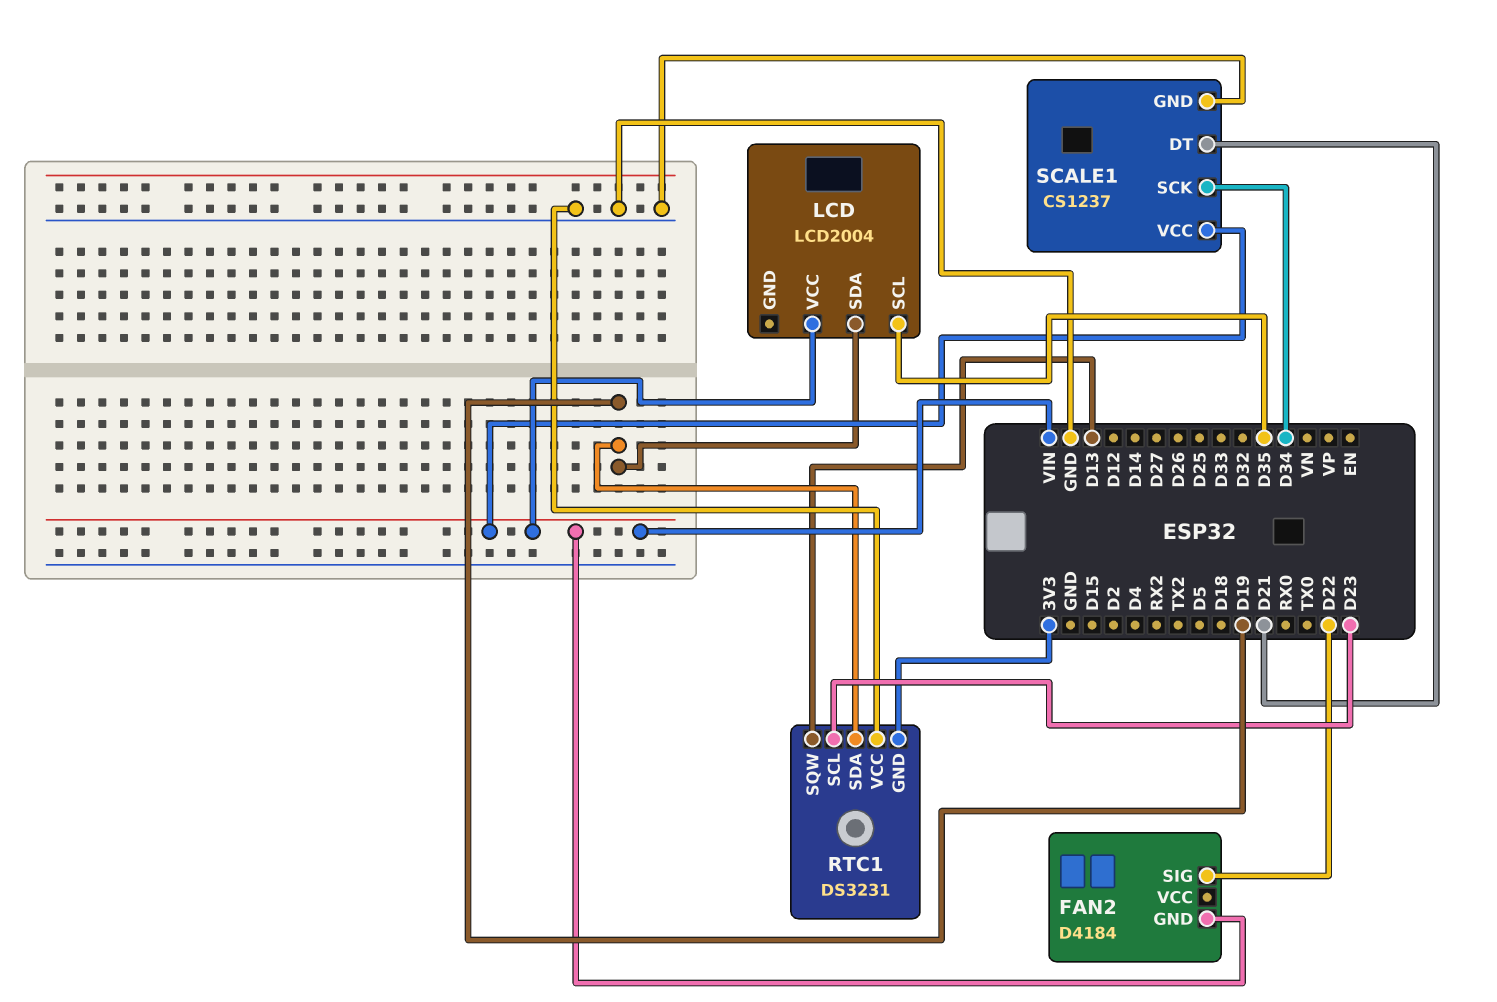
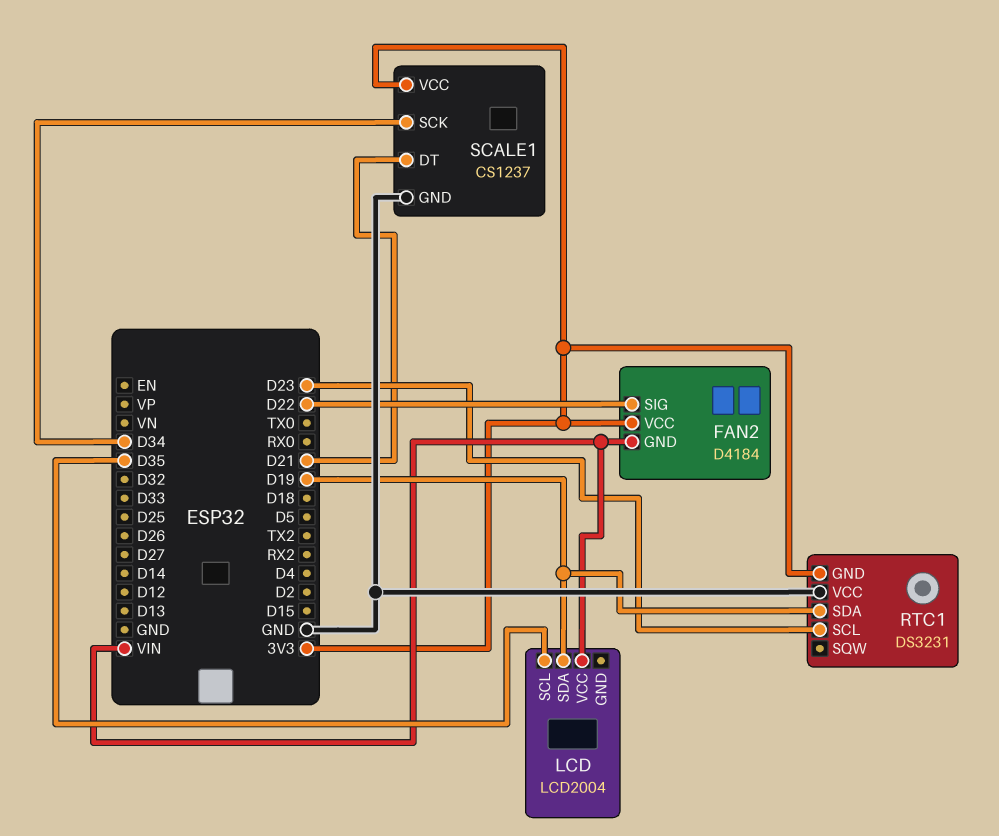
FAN2 pin VCC: none -> 3V3
RTC1 pin SQW: D13 -> none
SCALE1 pin VCC: VIN -> 3V3

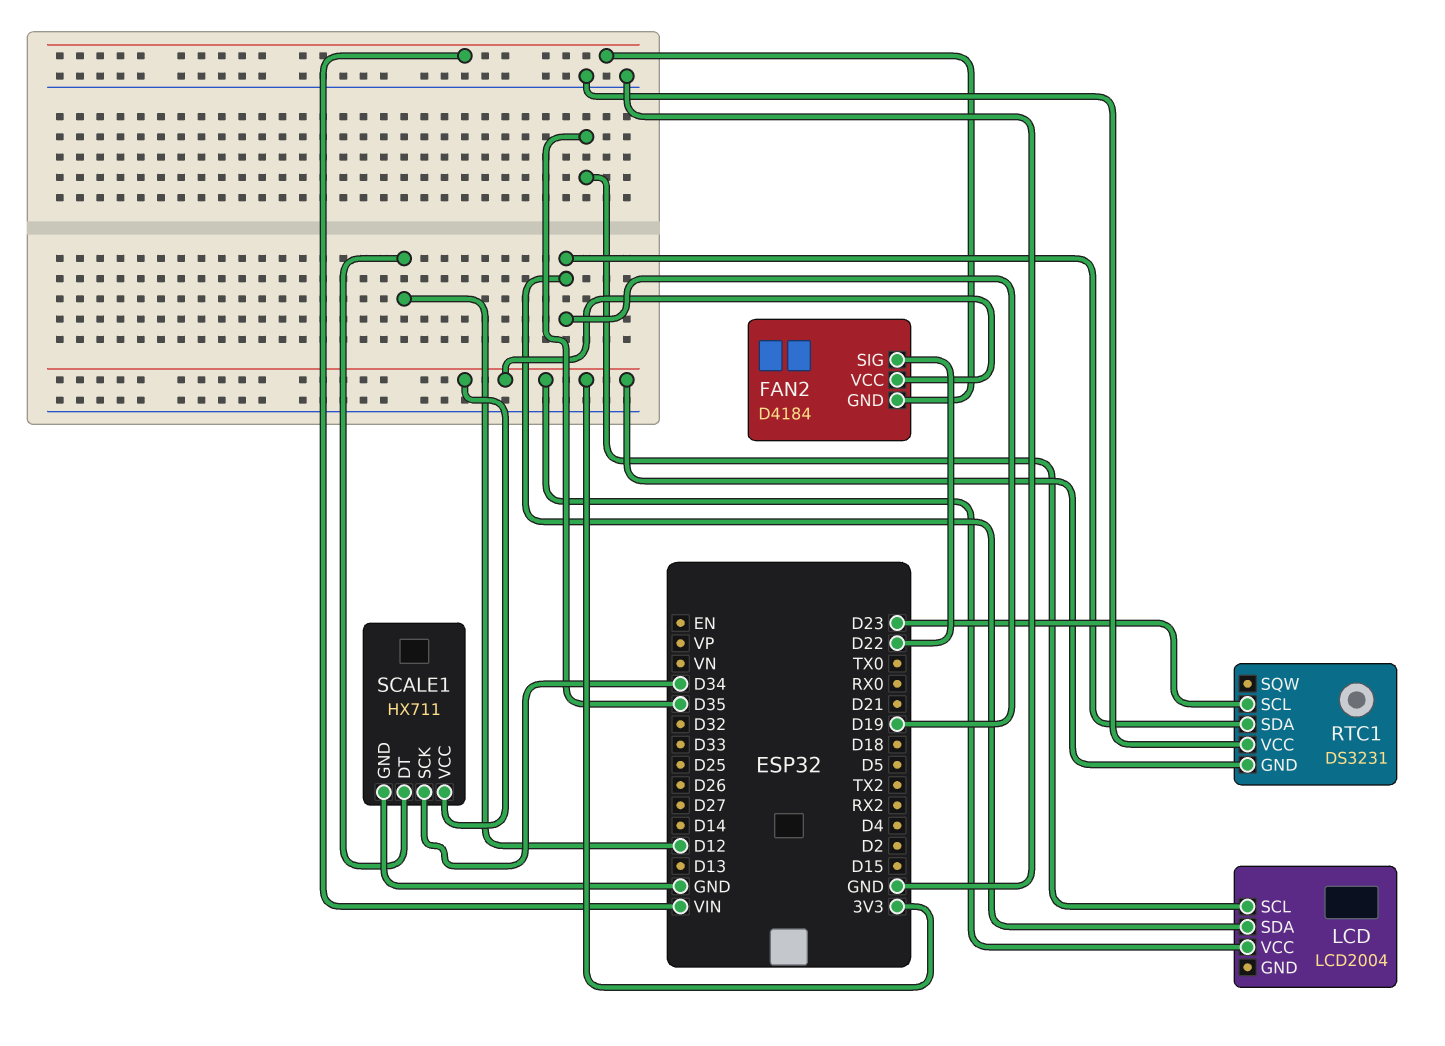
LCD pin VCC: VIN -> 3V3
SCALE1: CS1237 -> HX711
SCALE1 pin DT: D21 -> D12

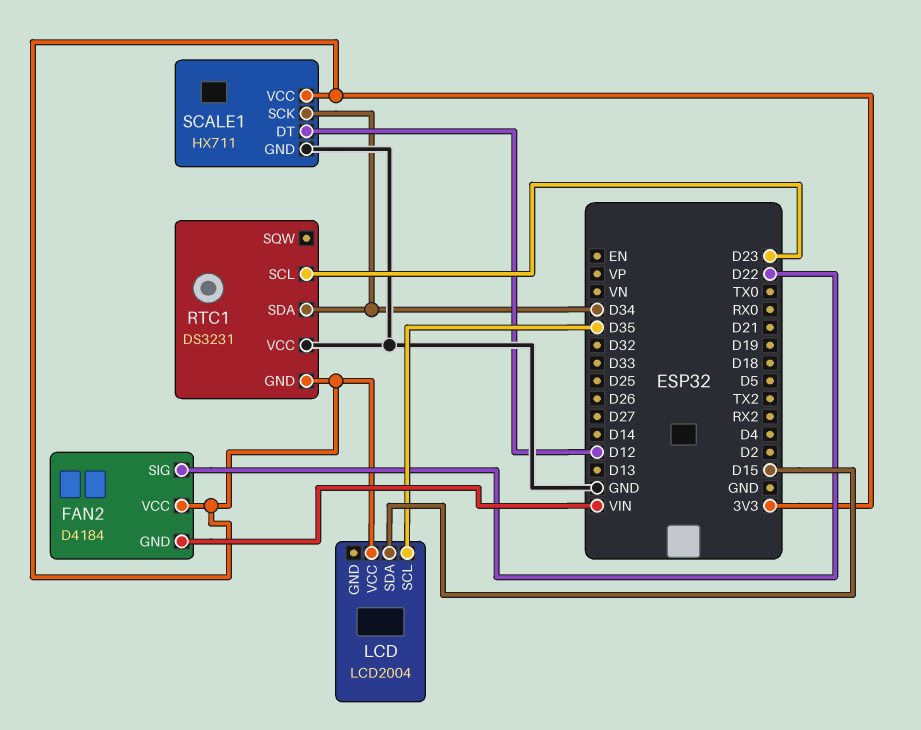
LCD pin SDA: D19 -> D15
RTC1 pin SDA: D19 -> D34

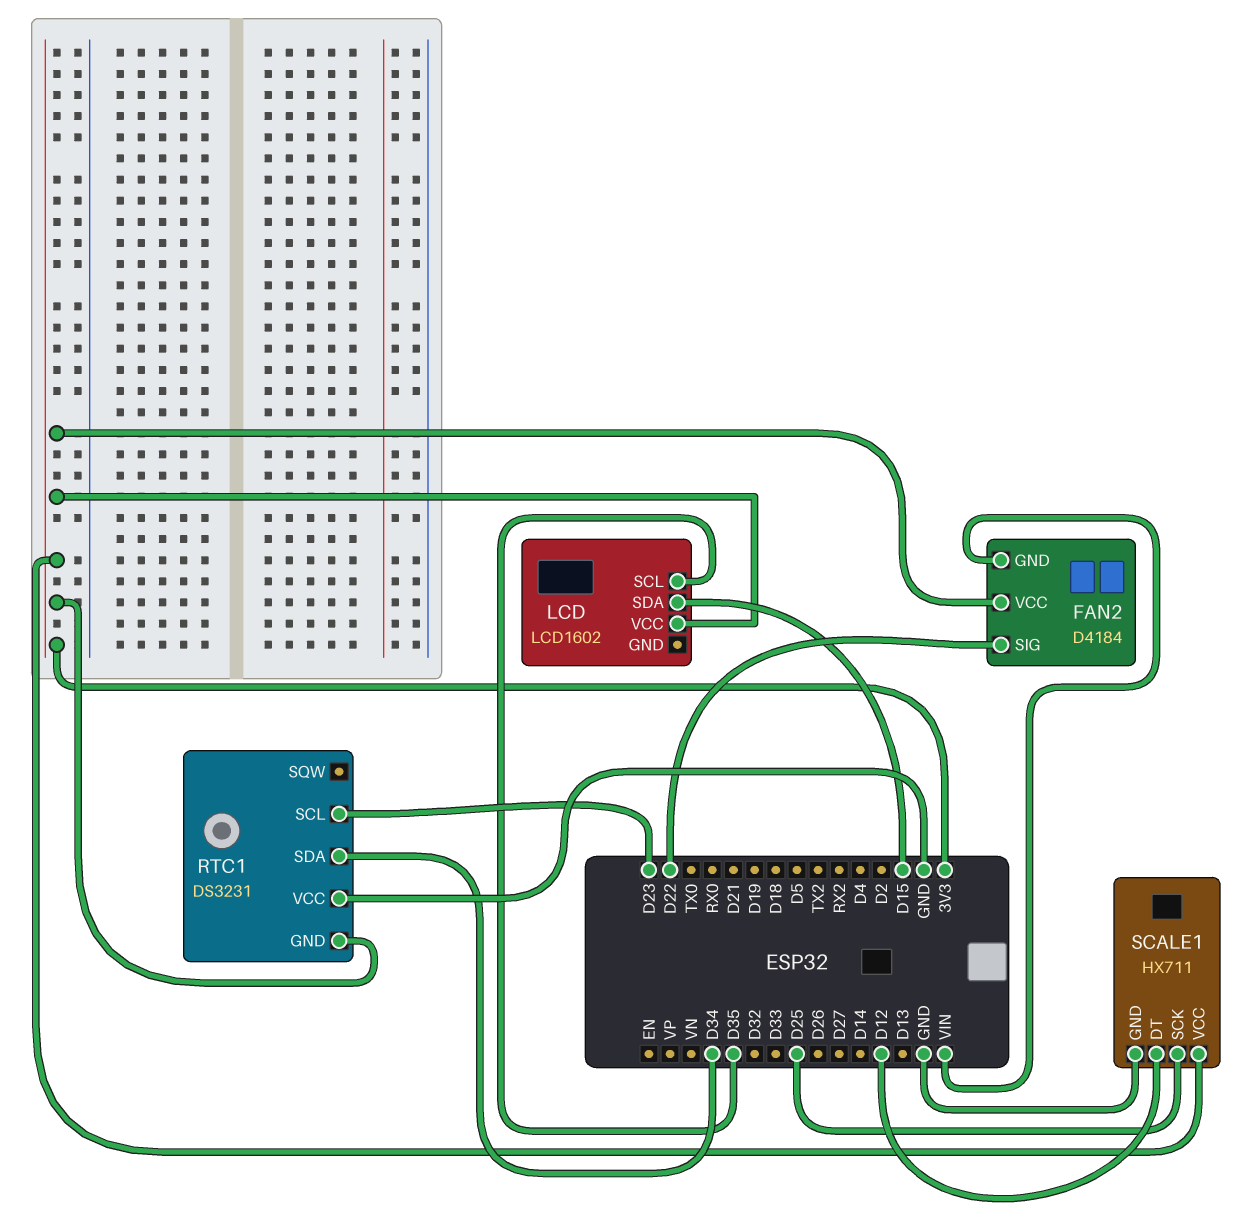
LCD: LCD2004 -> LCD1602
SCALE1 pin SCK: D34 -> D25

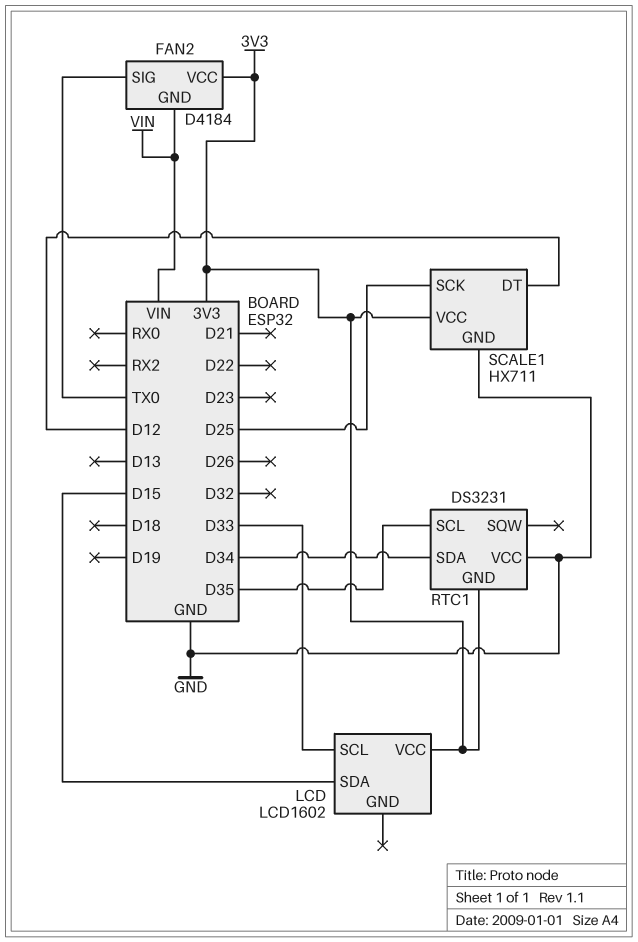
FAN2 pin SIG: D22 -> TX0
LCD pin SCL: D35 -> D33
RTC1 pin SCL: D23 -> D35

